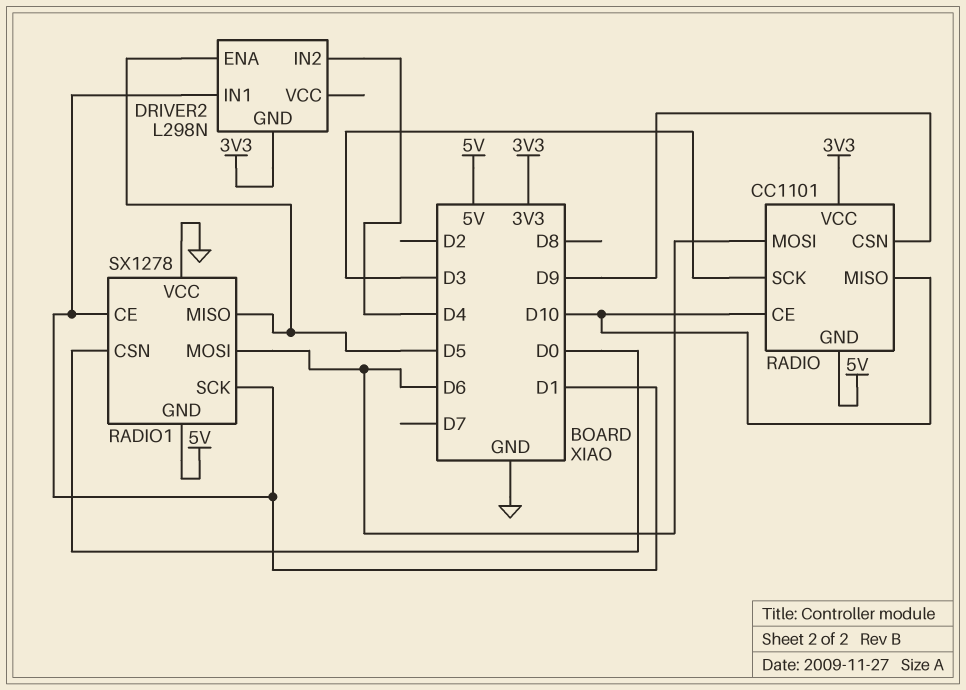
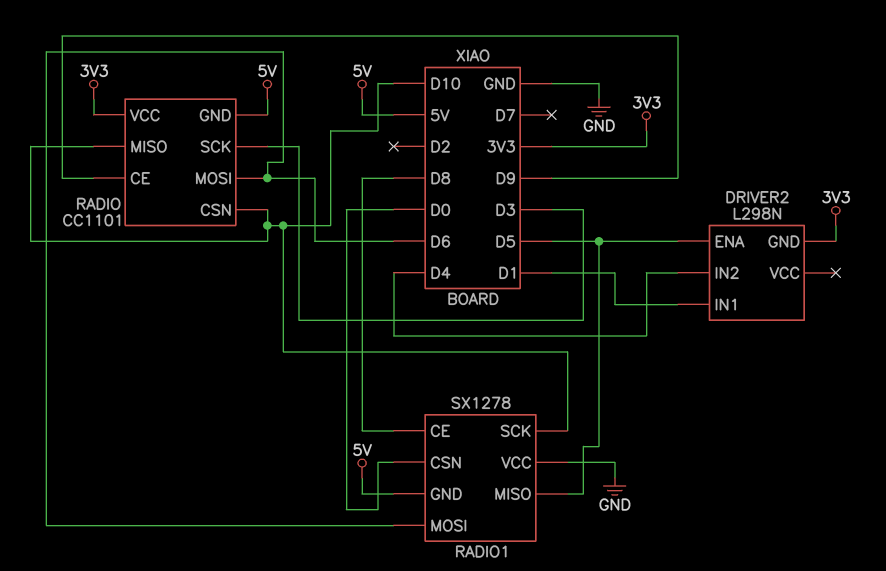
RADIO pin CE: D10 -> D9
RADIO pin CSN: D9 -> D10
RADIO1 pin CE: D1 -> D8
RADIO1 pin SCK: D1 -> D10

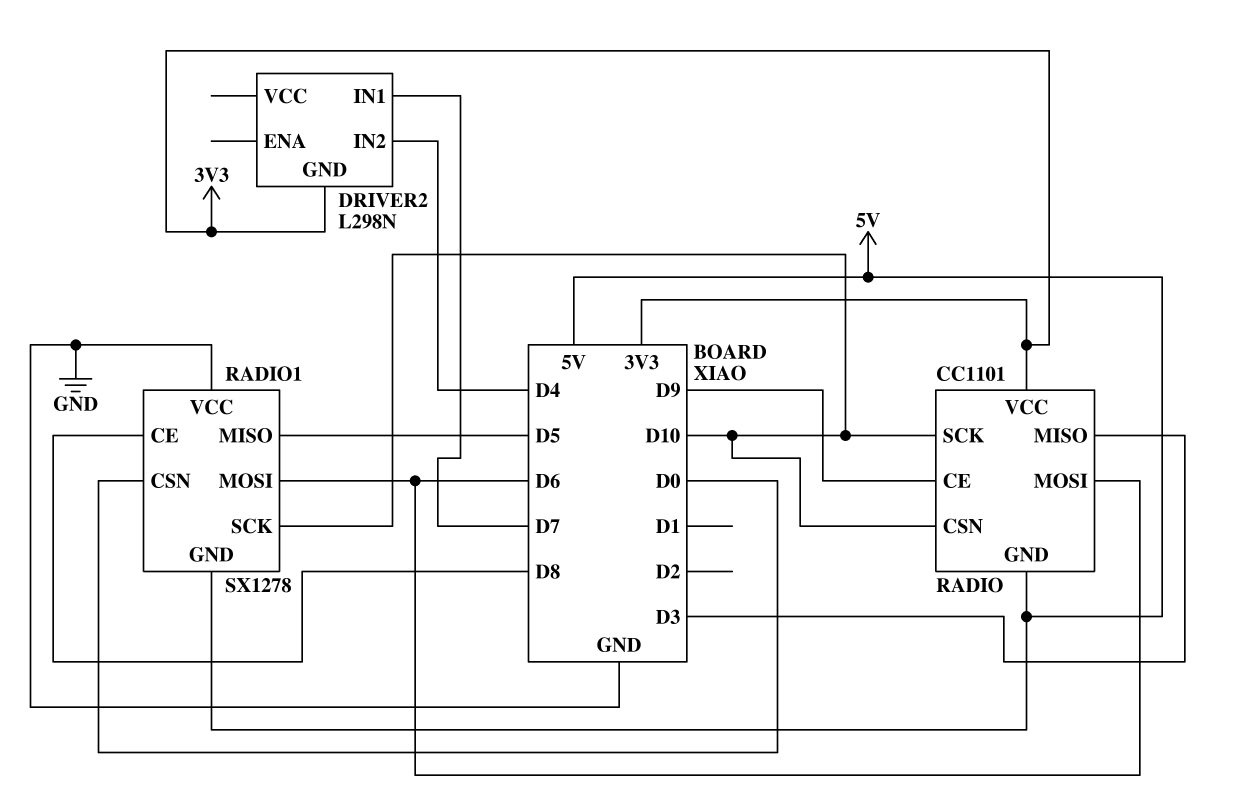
DRIVER2 pin ENA: D5 -> none
DRIVER2 pin IN1: D1 -> D7
RADIO pin MISO: D10 -> D3
RADIO pin SCK: D3 -> D10

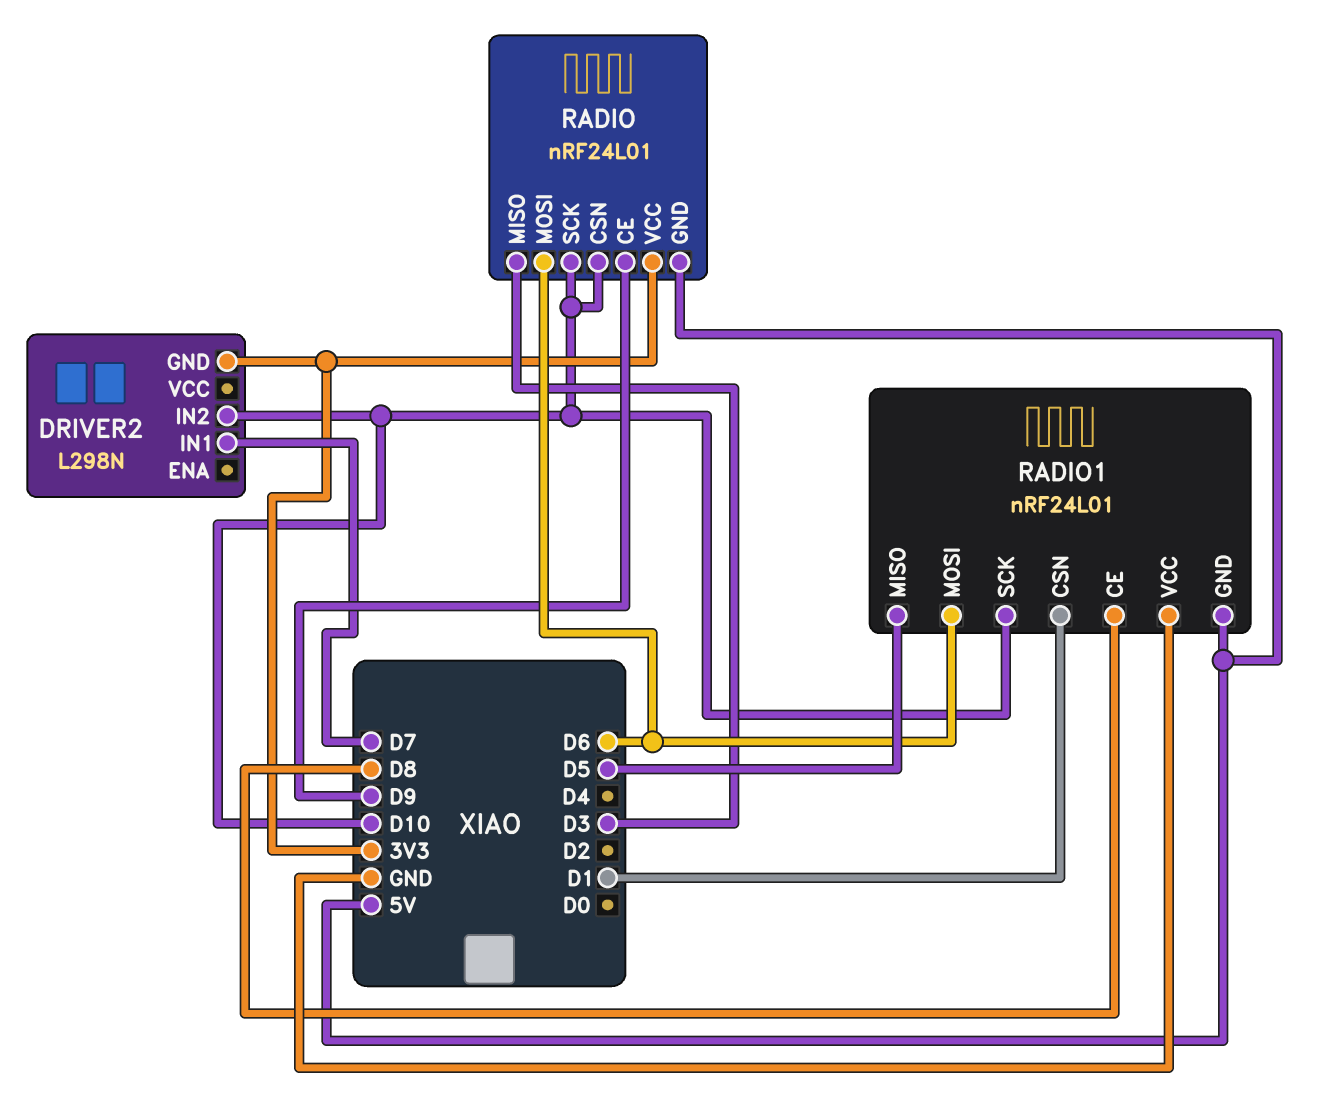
DRIVER2 pin IN2: D4 -> D10
RADIO: CC1101 -> nRF24L01
RADIO1: SX1278 -> nRF24L01
RADIO1 pin CSN: D0 -> D1

